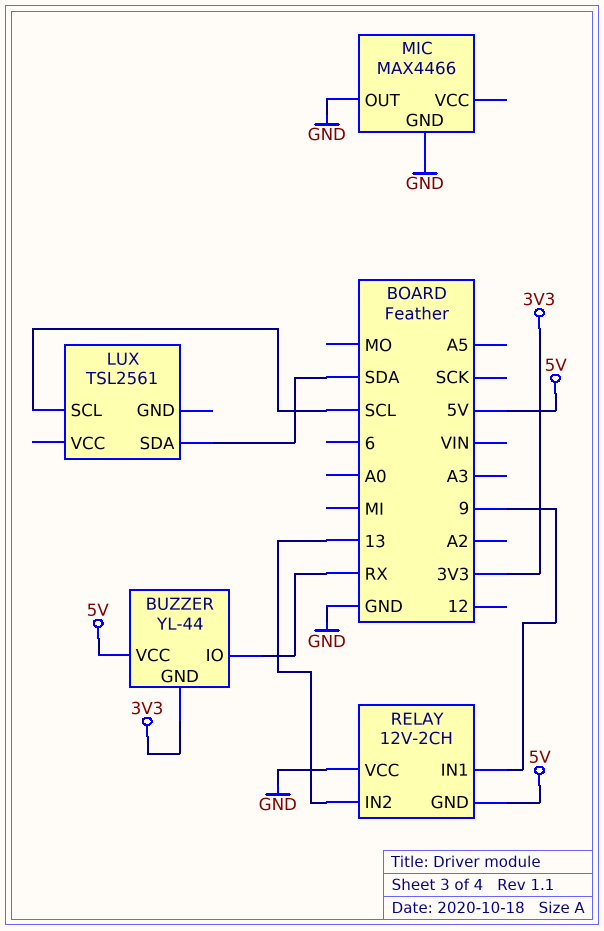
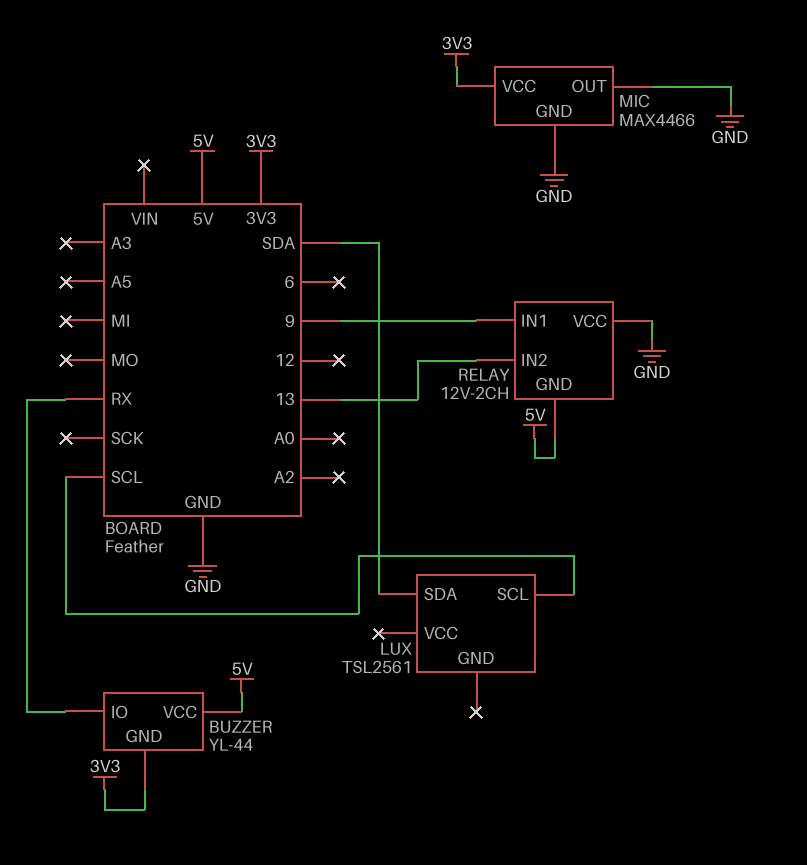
MIC pin VCC: none -> 3V3

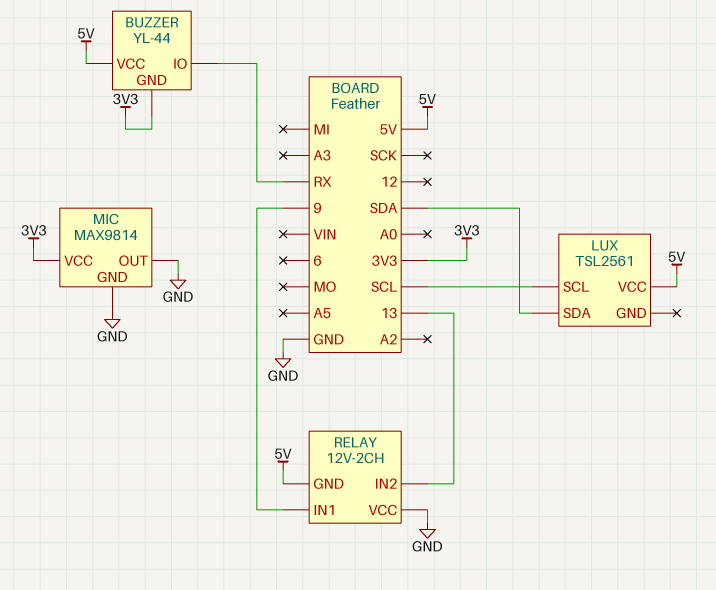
LUX pin VCC: none -> 5V
MIC: MAX4466 -> MAX9814

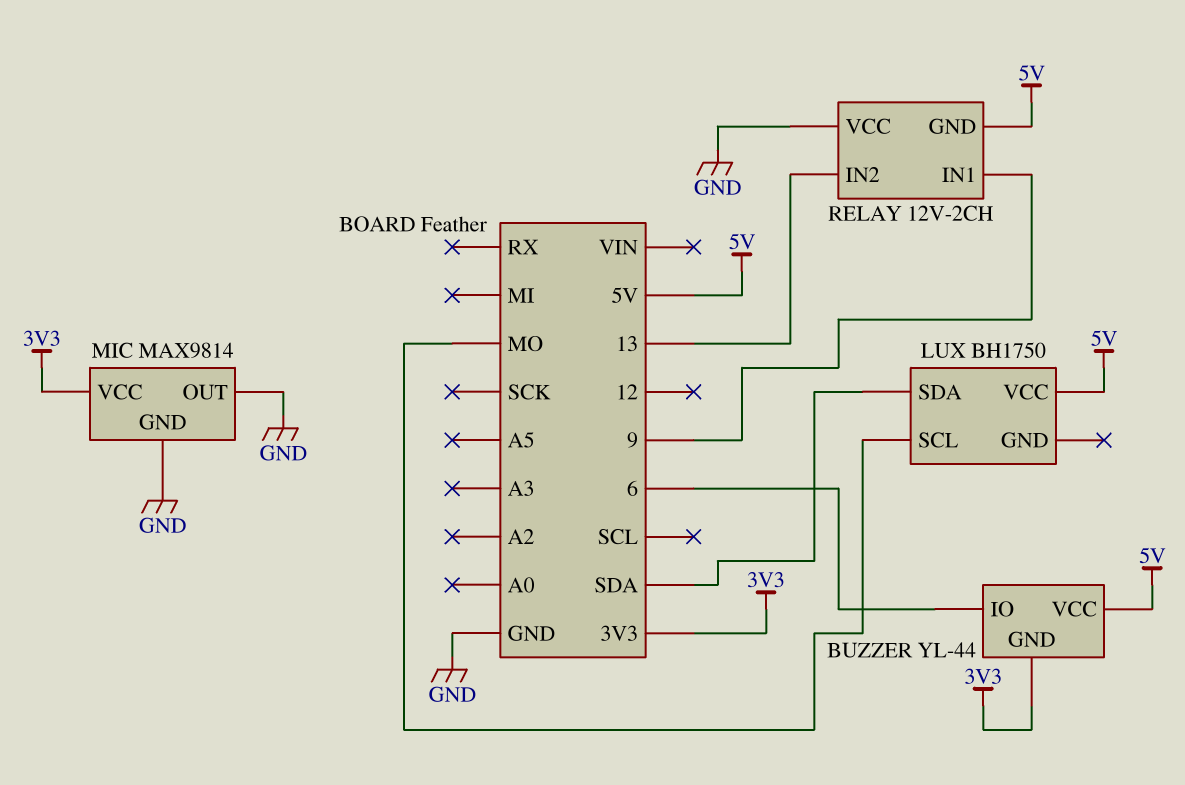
BUZZER pin IO: RX -> 6
LUX: TSL2561 -> BH1750
LUX pin SCL: SCL -> MO

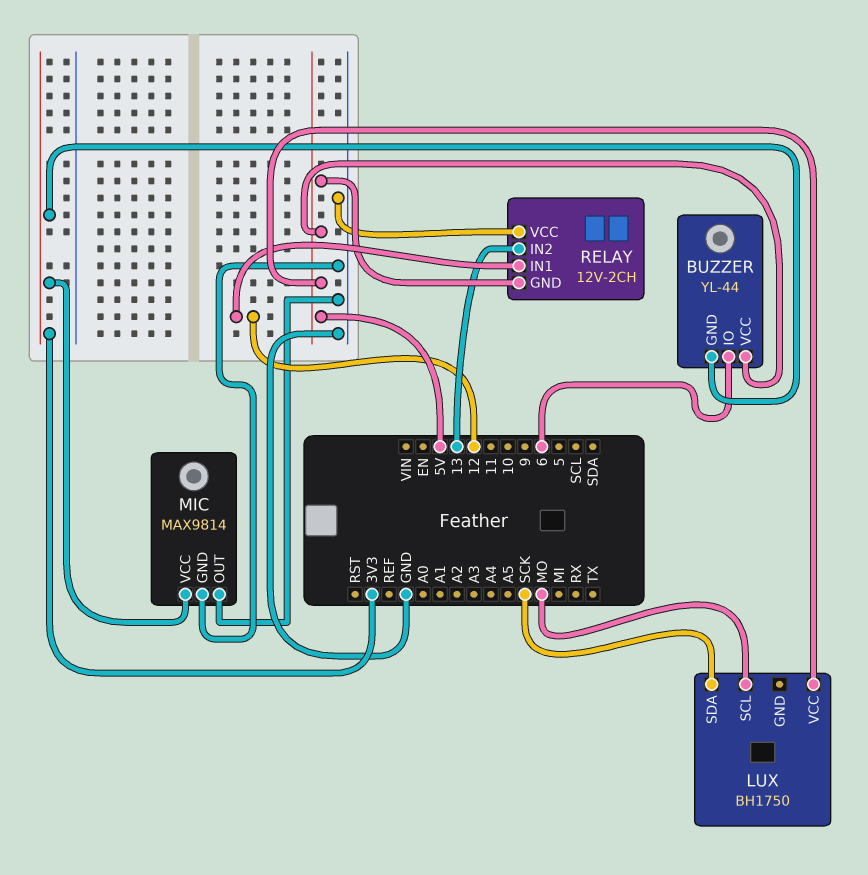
LUX pin SDA: SDA -> SCK
RELAY pin IN1: 9 -> 12

